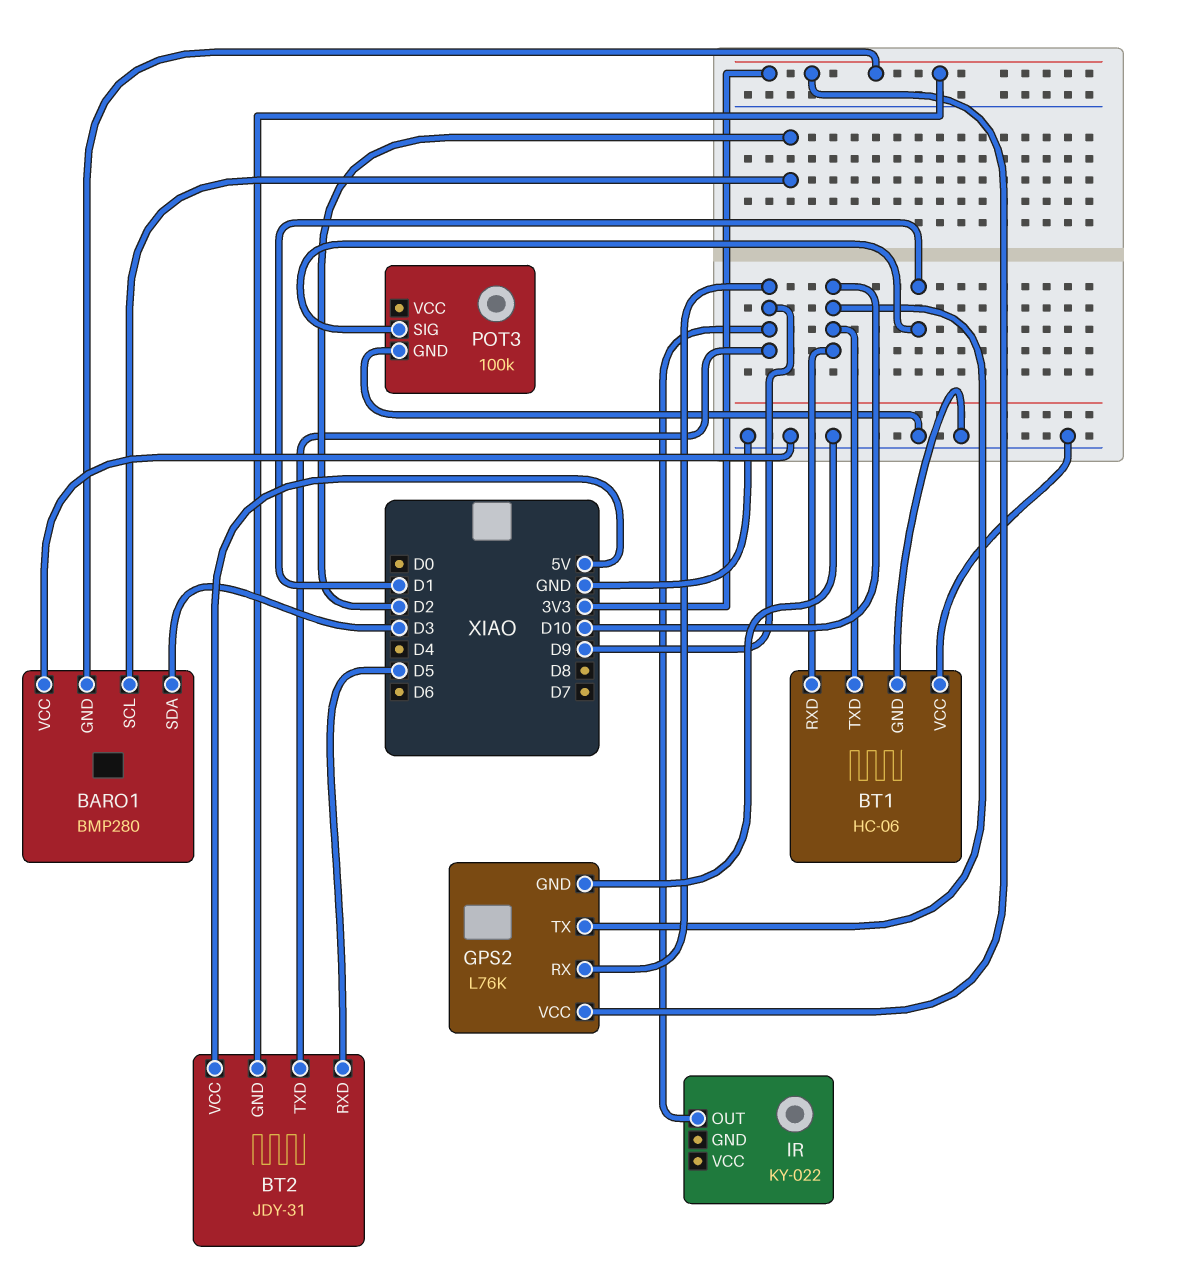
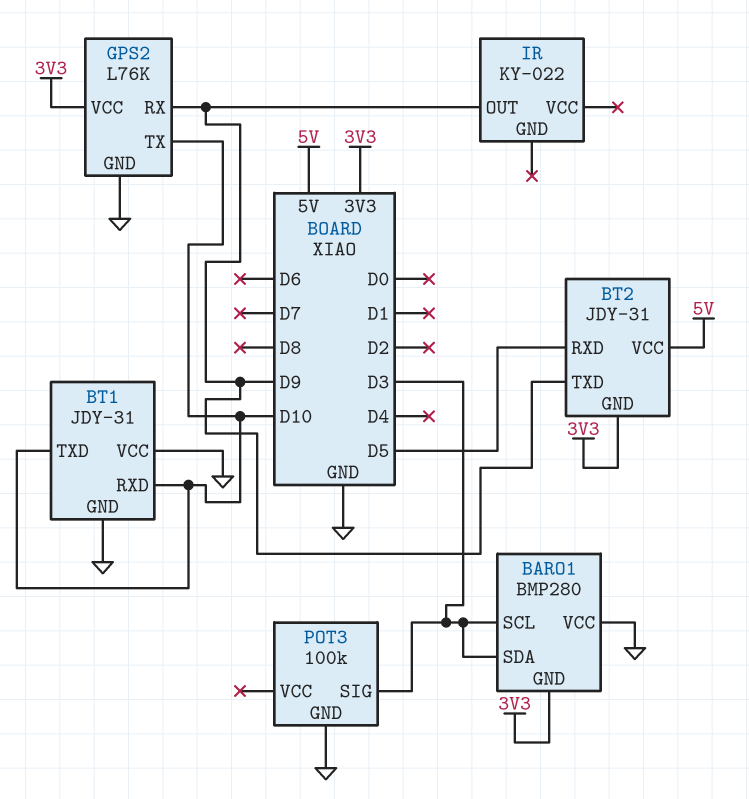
BARO1 pin SCL: D2 -> D3
BT1: HC-06 -> JDY-31
POT3 pin SIG: D1 -> D3

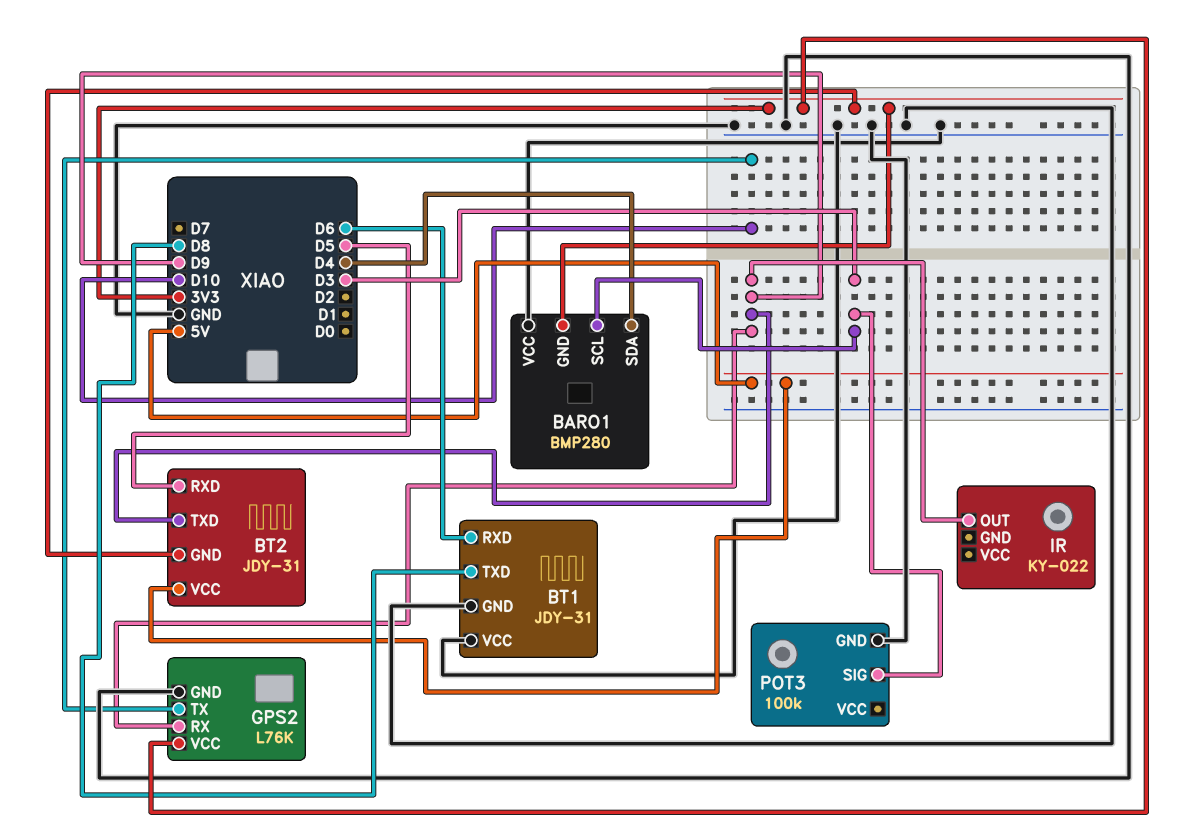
BARO1 pin SDA: D3 -> D4
BT1 pin RXD: D10 -> D6
BT1 pin TXD: D10 -> D8

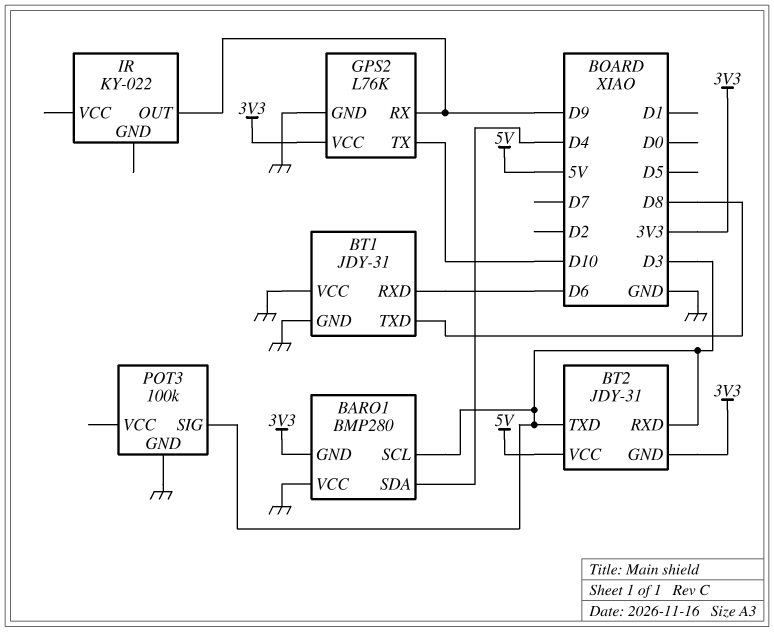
BT2 pin RXD: D5 -> D3
BT2 pin TXD: D9 -> D3

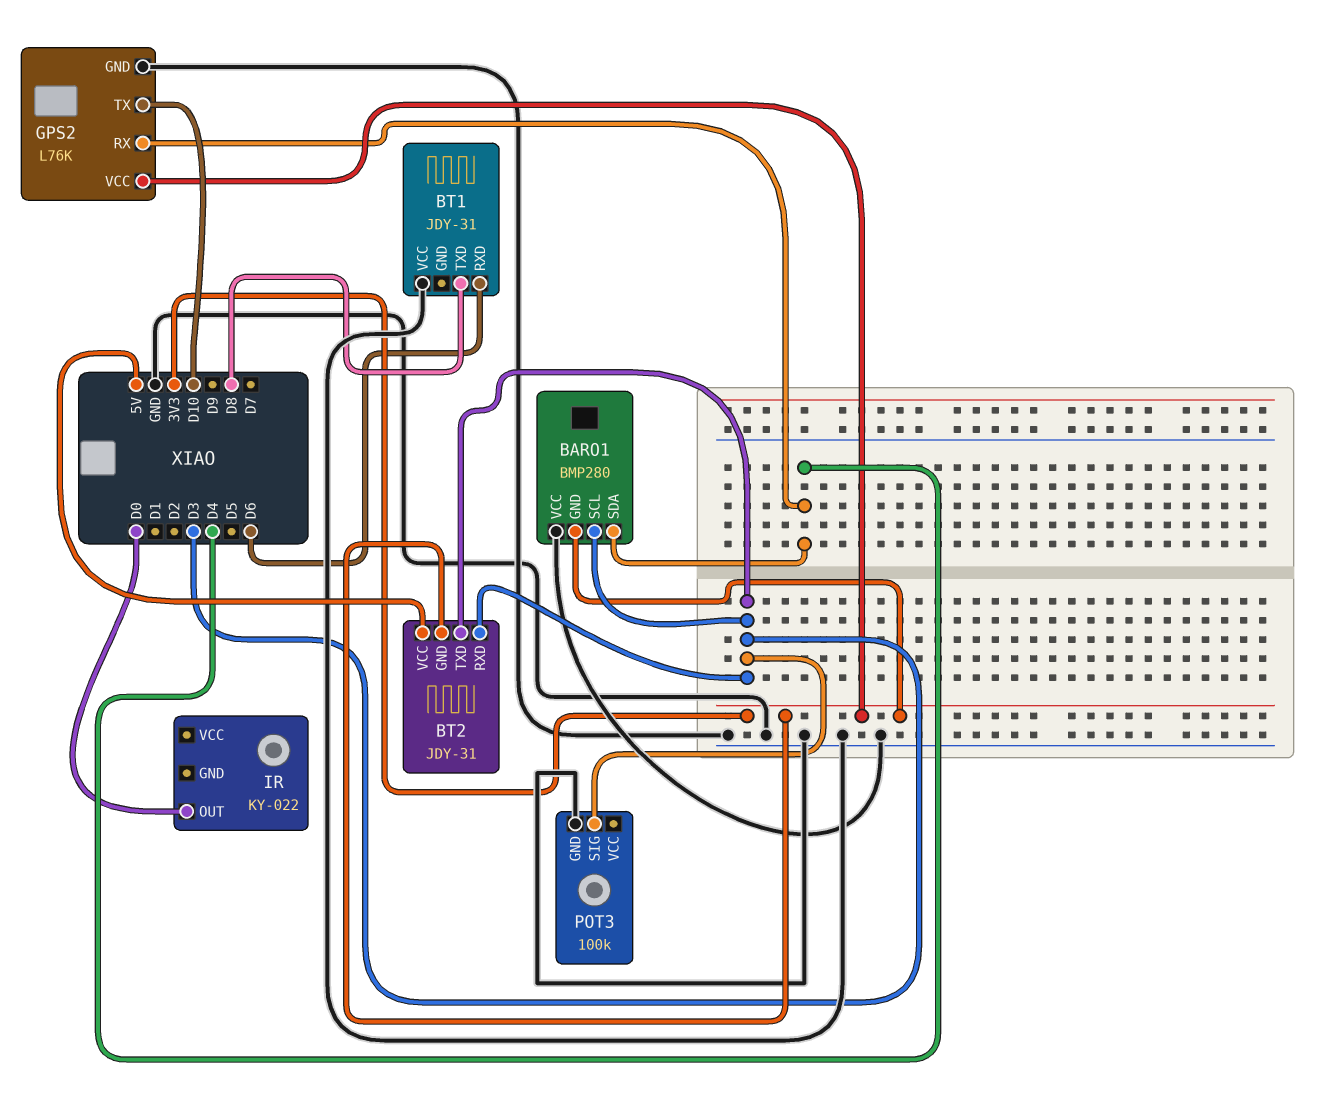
BT1 pin GND: GND -> none
GPS2 pin RX: D9 -> D4
IR pin OUT: D9 -> D0

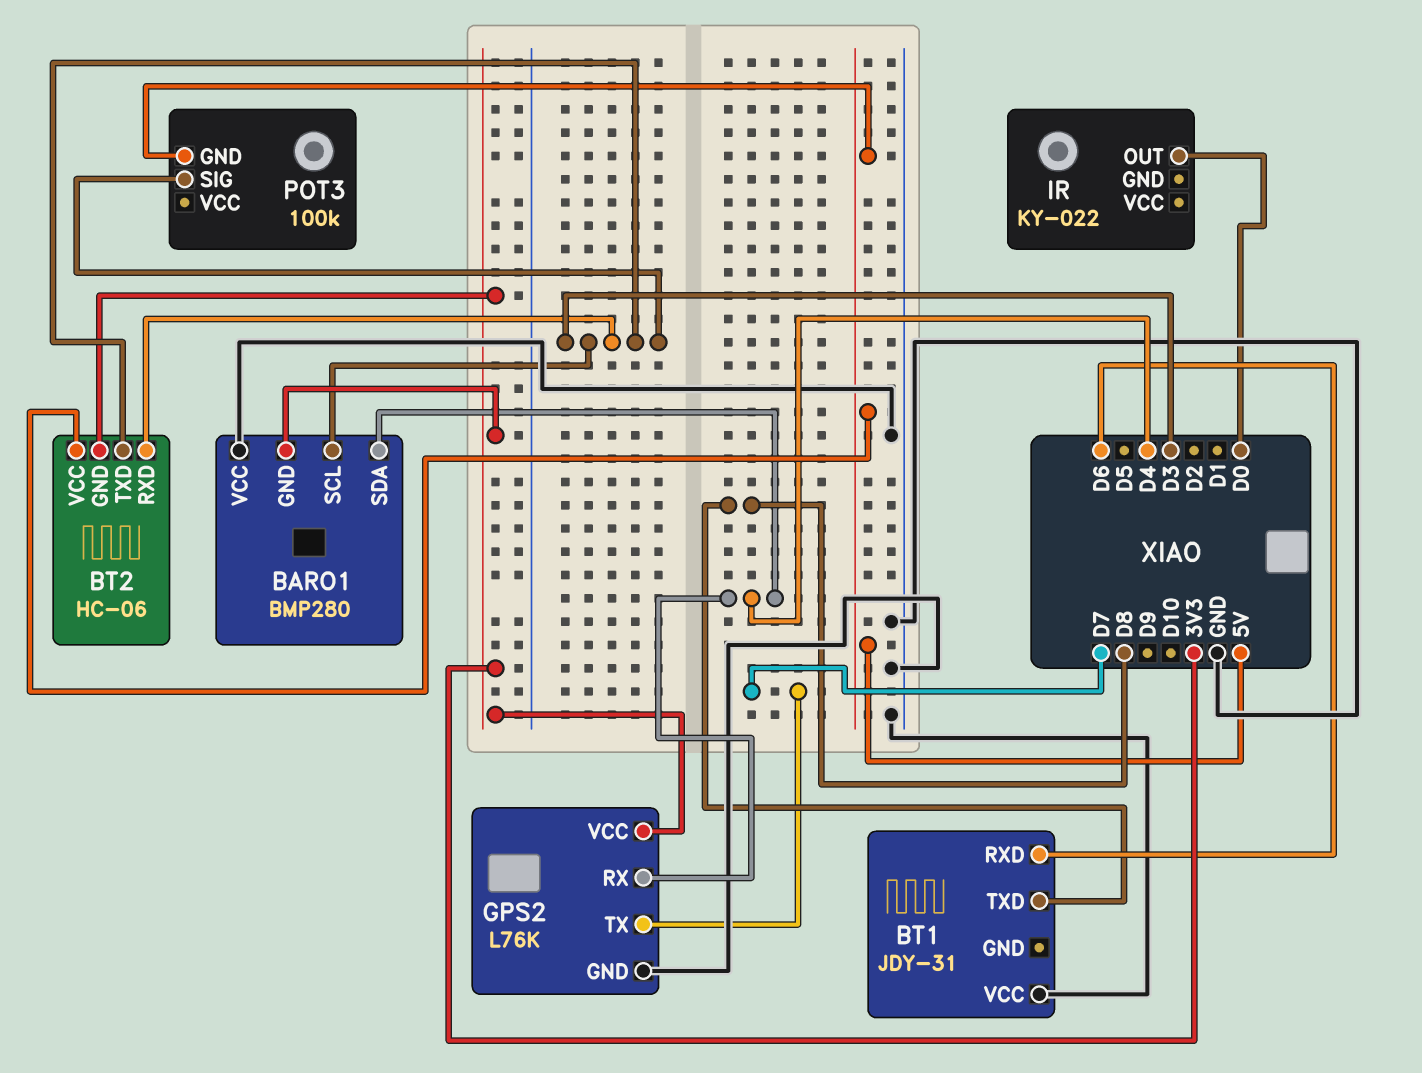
BT2: JDY-31 -> HC-06
GPS2 pin TX: D10 -> D7
POT3 pin GND: GND -> 5V

